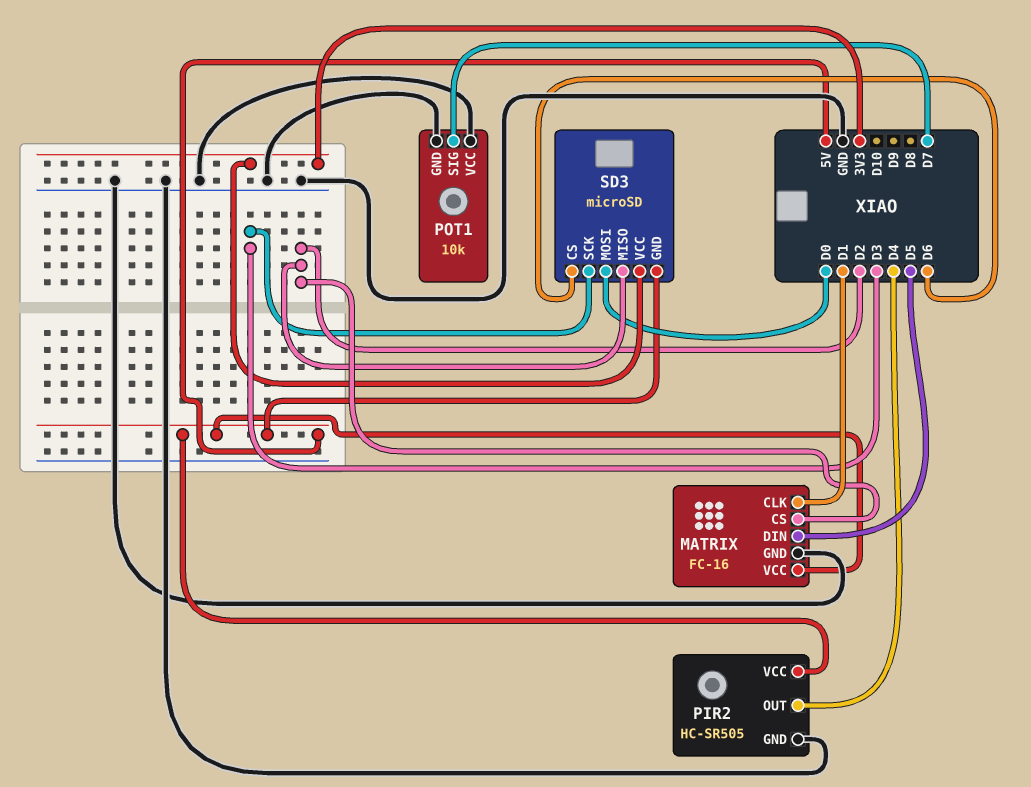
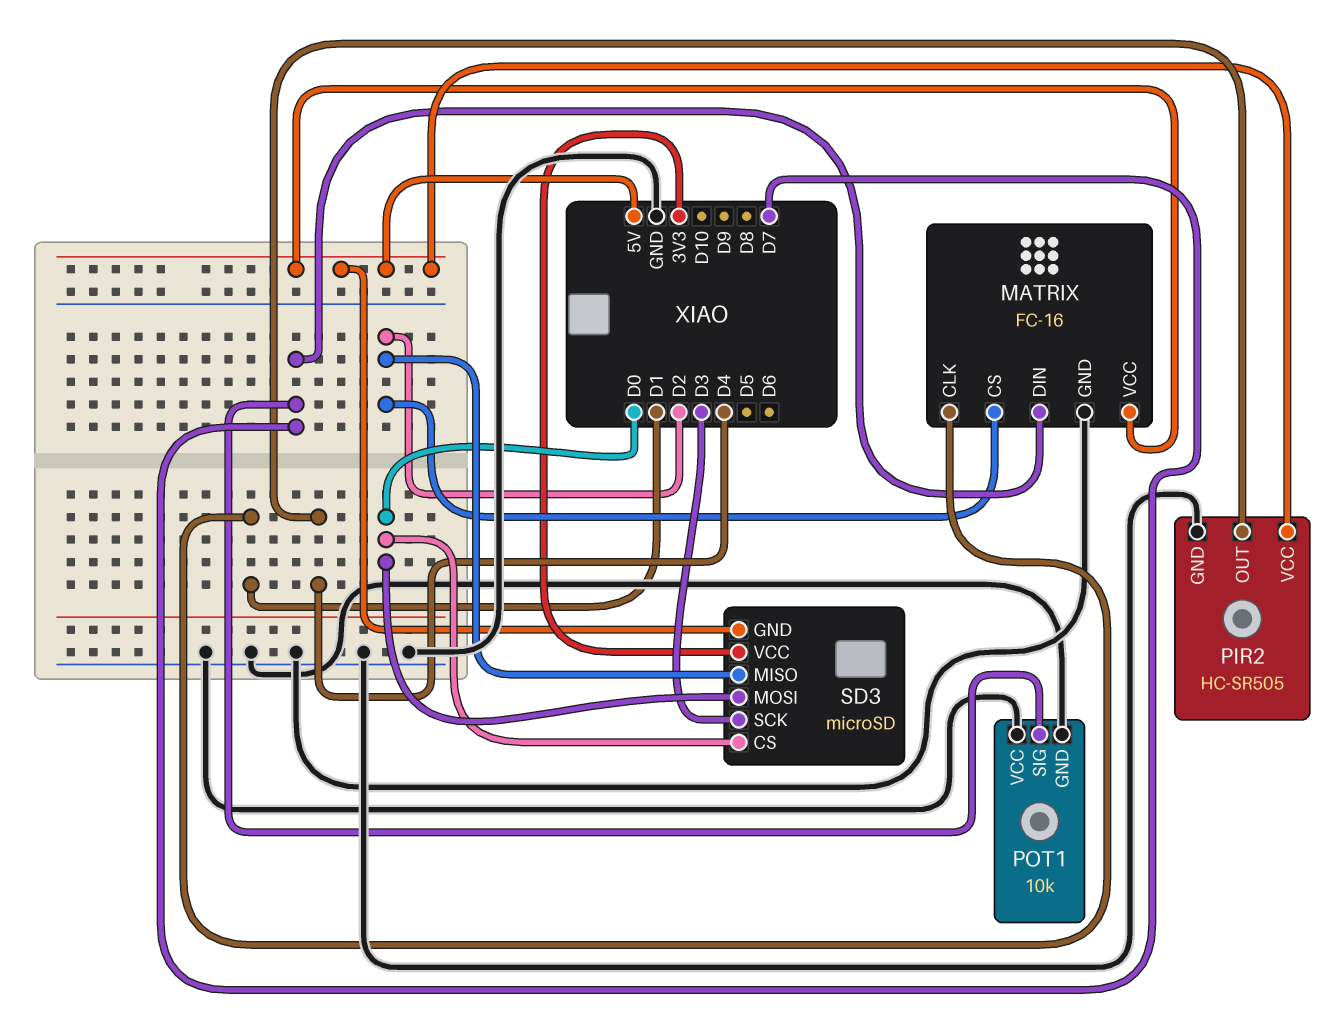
MATRIX pin DIN: D5 -> D7
SD3 pin CS: D6 -> D0

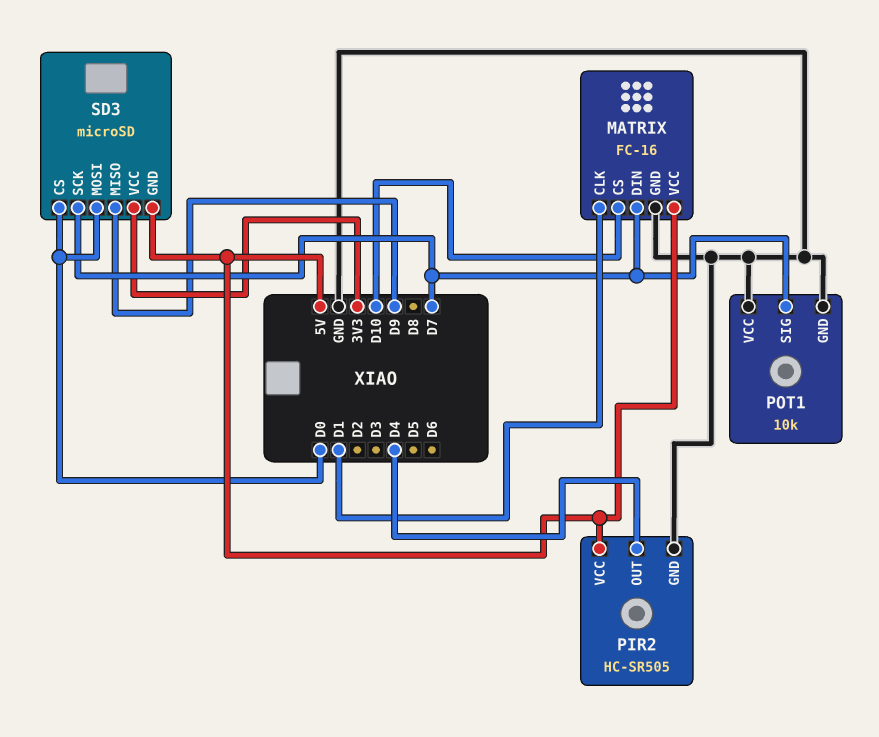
MATRIX pin CS: D2 -> D10
SD3 pin MISO: D2 -> D9
SD3 pin SCK: D3 -> D7

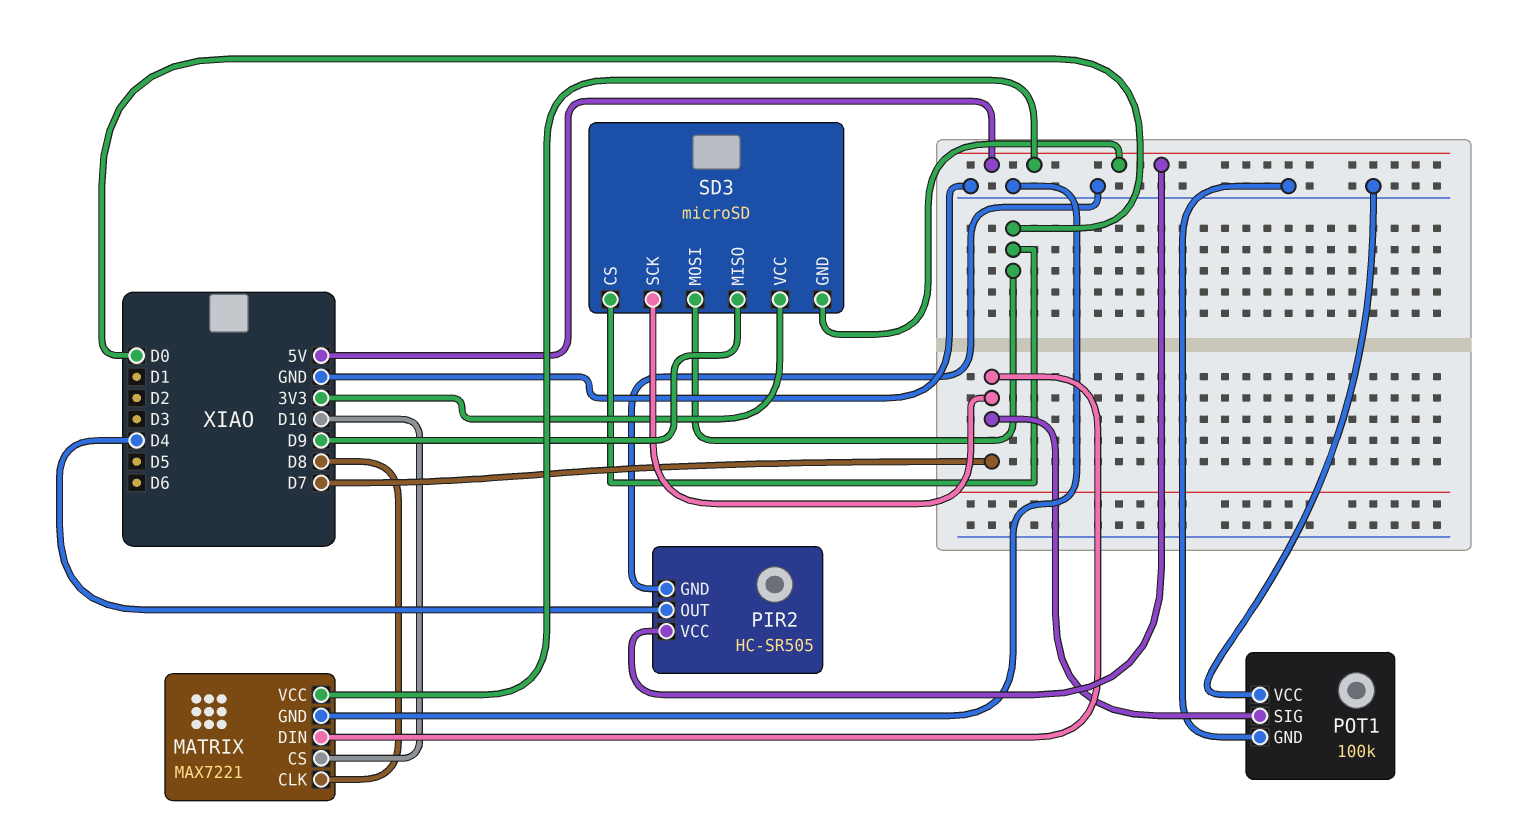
MATRIX: FC-16 -> MAX7221
MATRIX pin CLK: D1 -> D8
POT1: 10k -> 100k

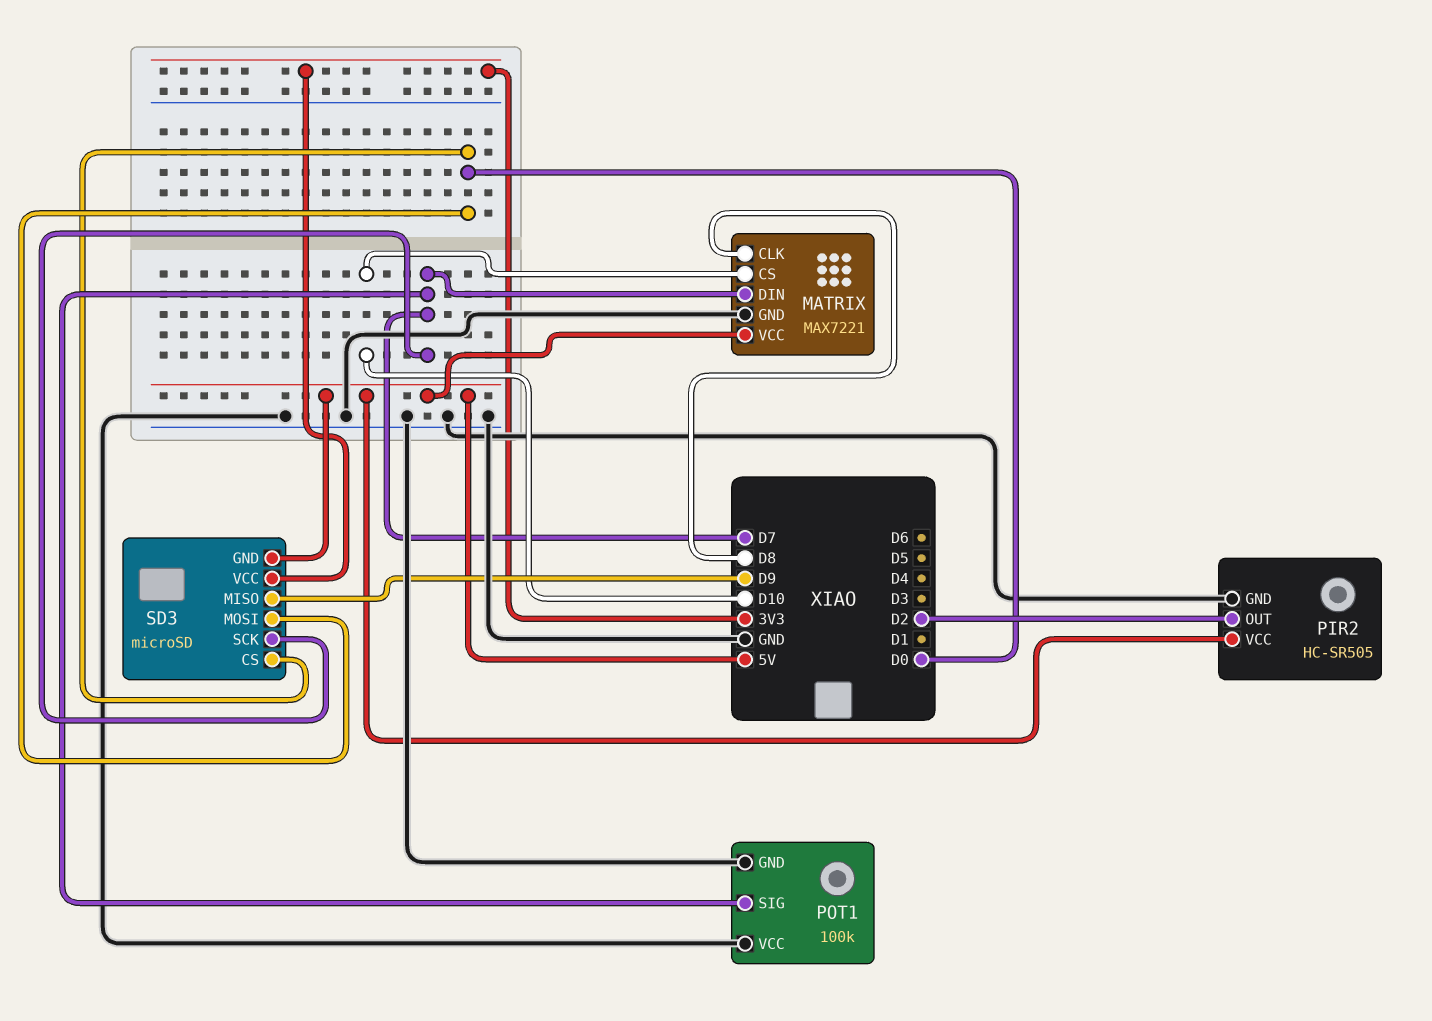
PIR2 pin OUT: D4 -> D2

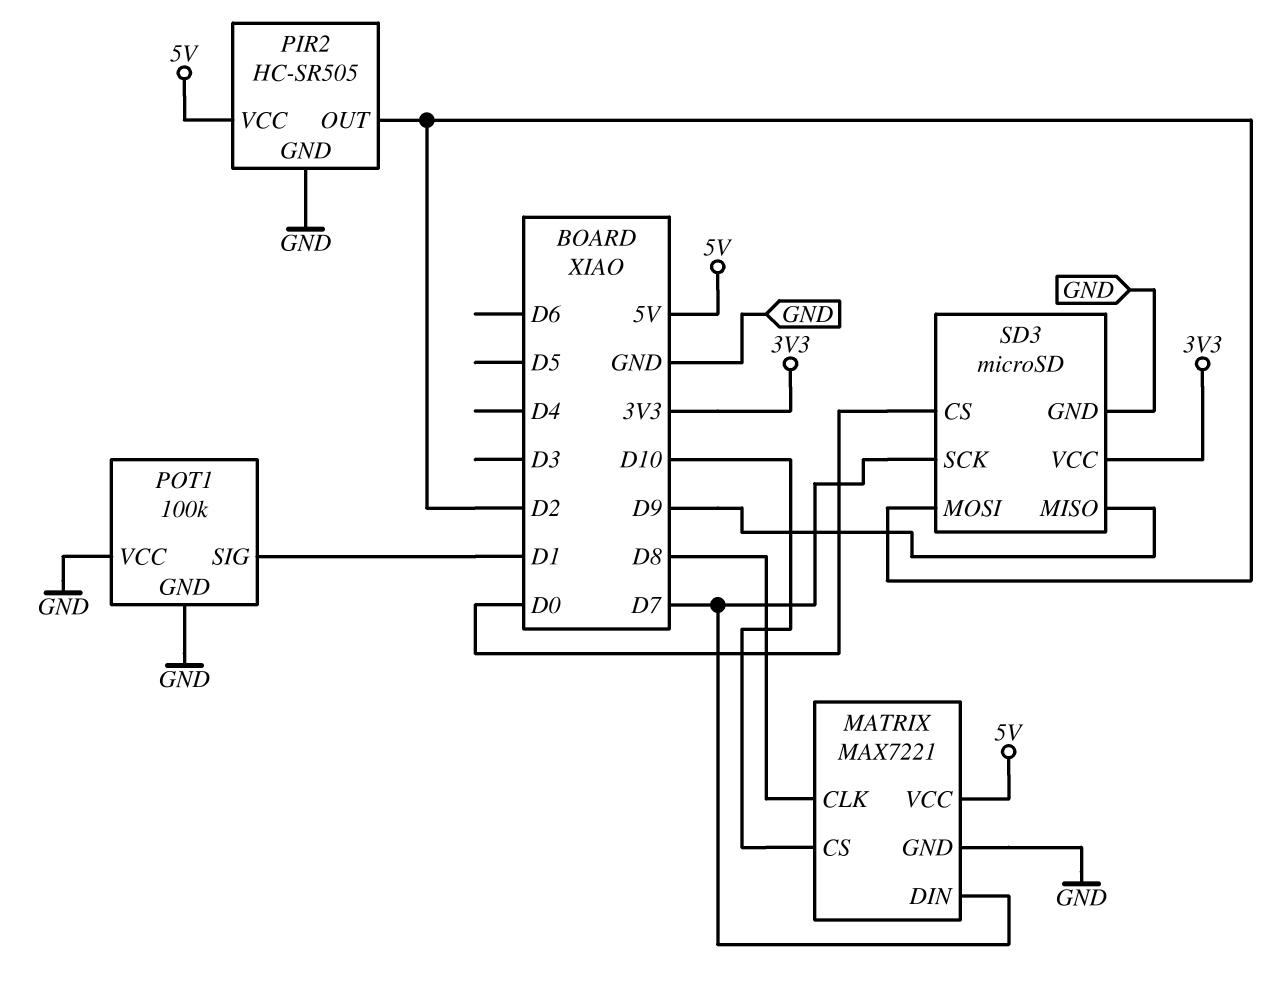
POT1 pin SIG: D7 -> D1
SD3 pin GND: 5V -> GND
SD3 pin MOSI: D0 -> D2

